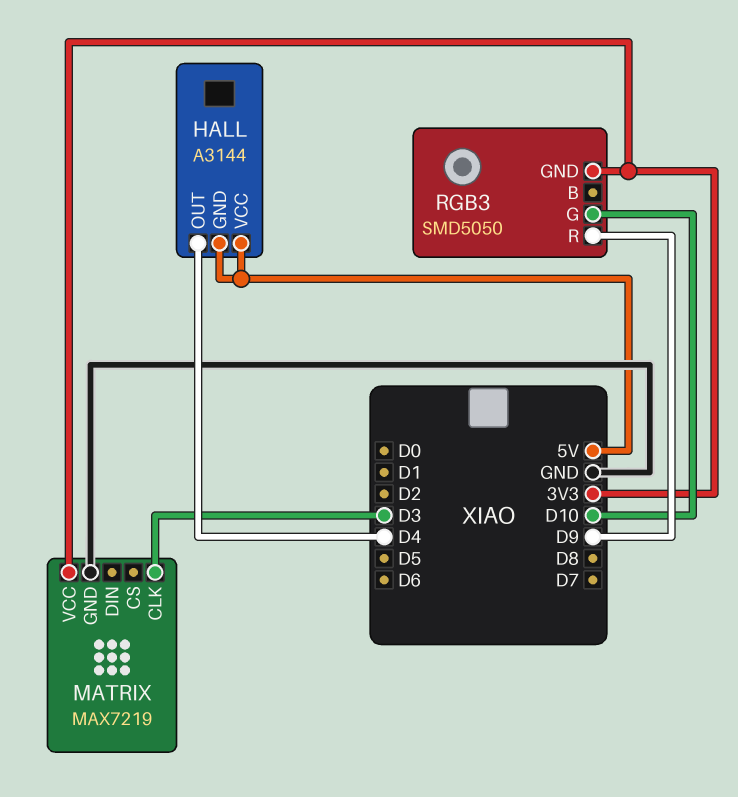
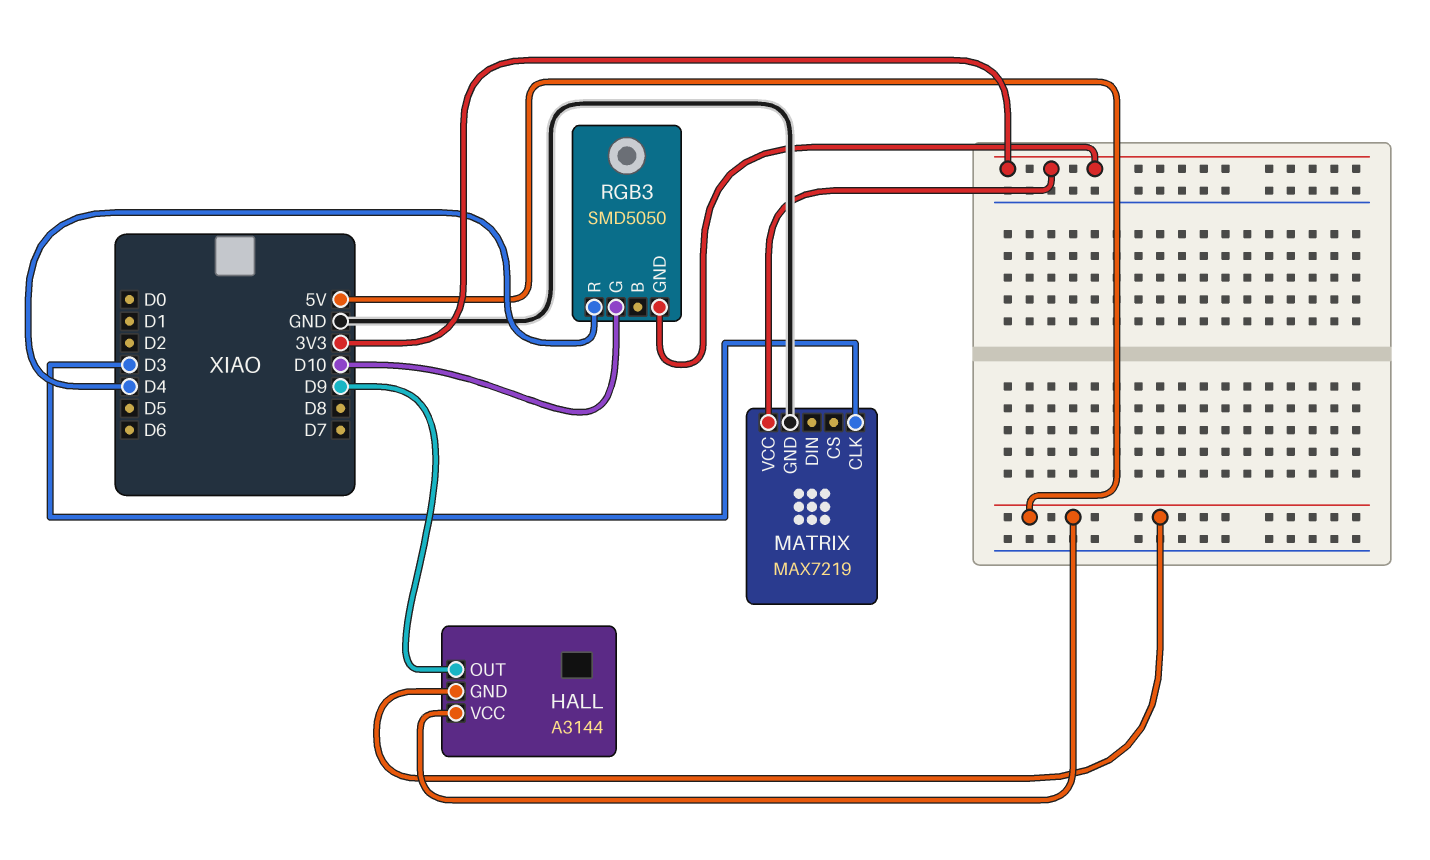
HALL pin OUT: D4 -> D9
RGB3 pin R: D9 -> D4

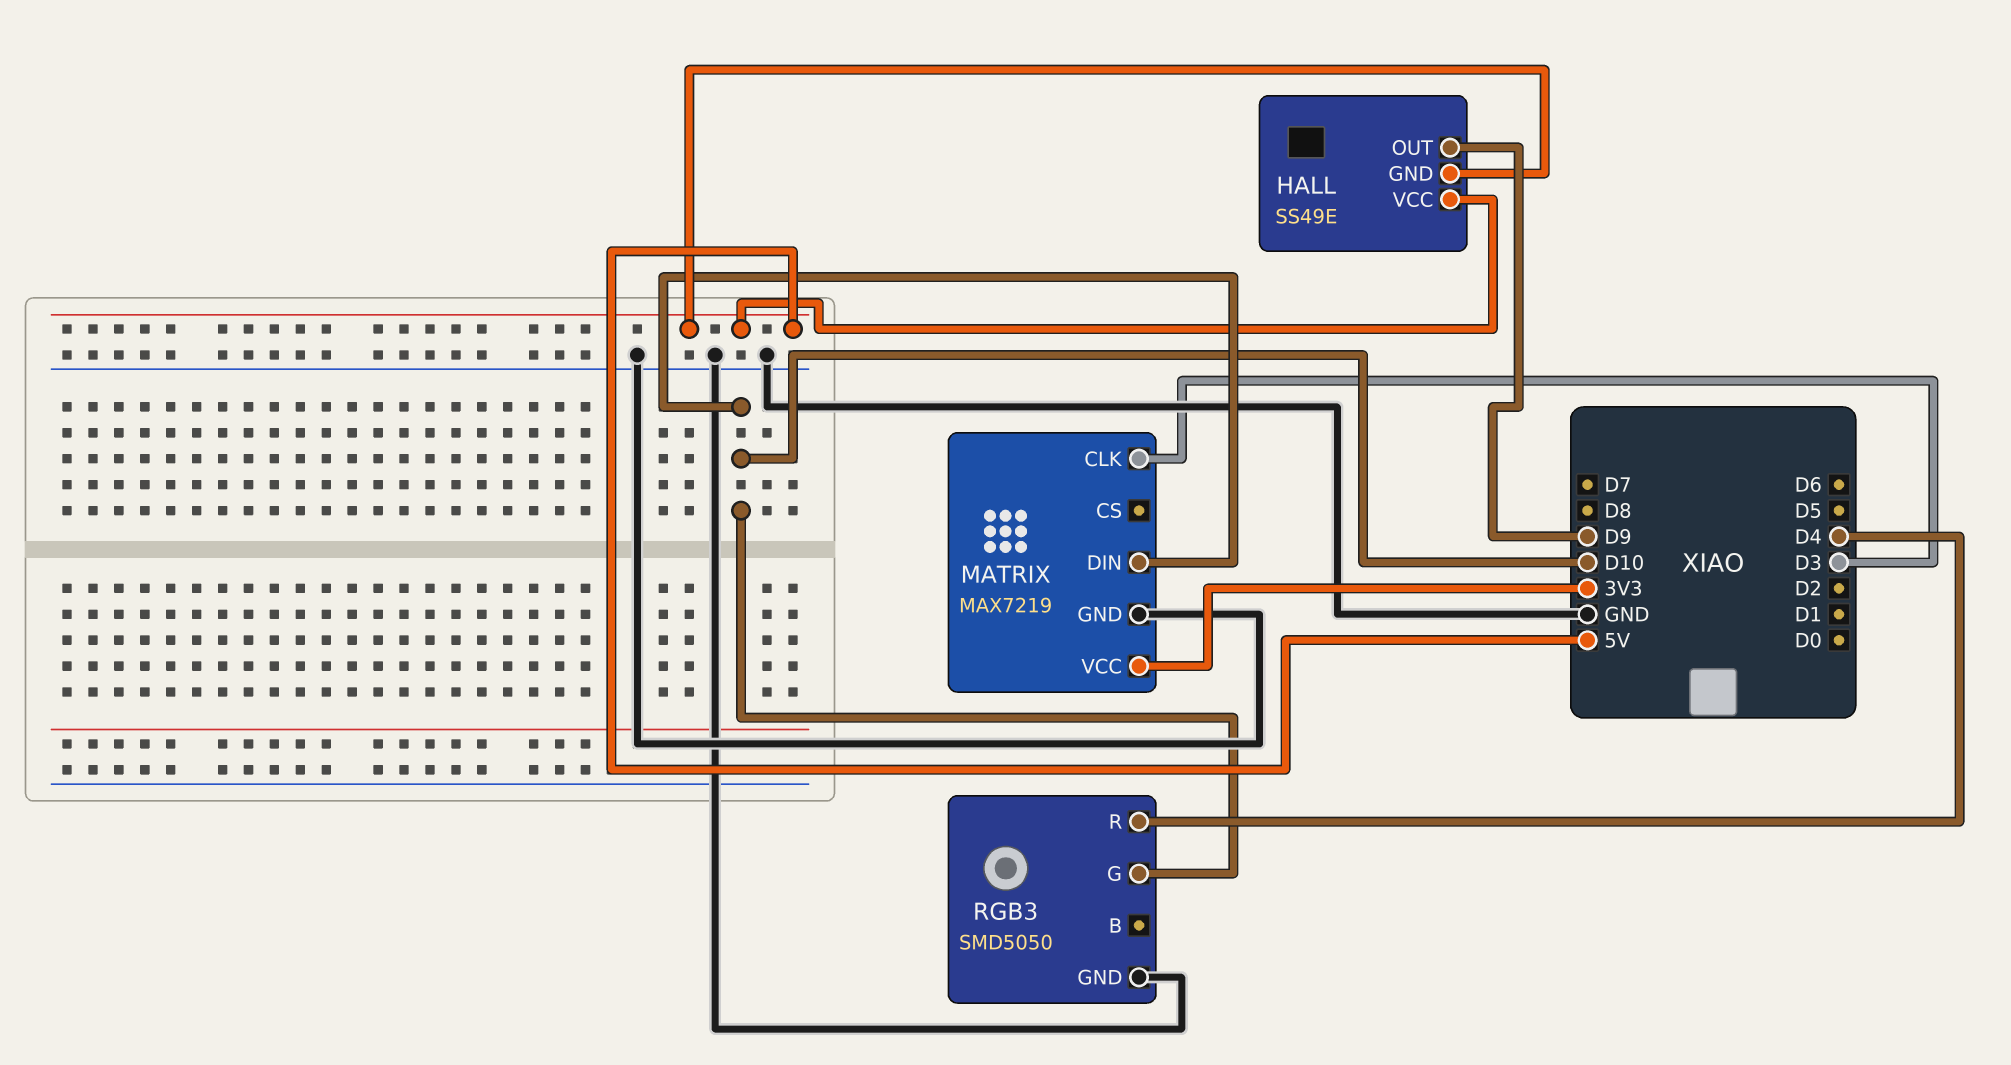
HALL: A3144 -> SS49E
MATRIX pin DIN: none -> D10
RGB3 pin GND: 3V3 -> GND

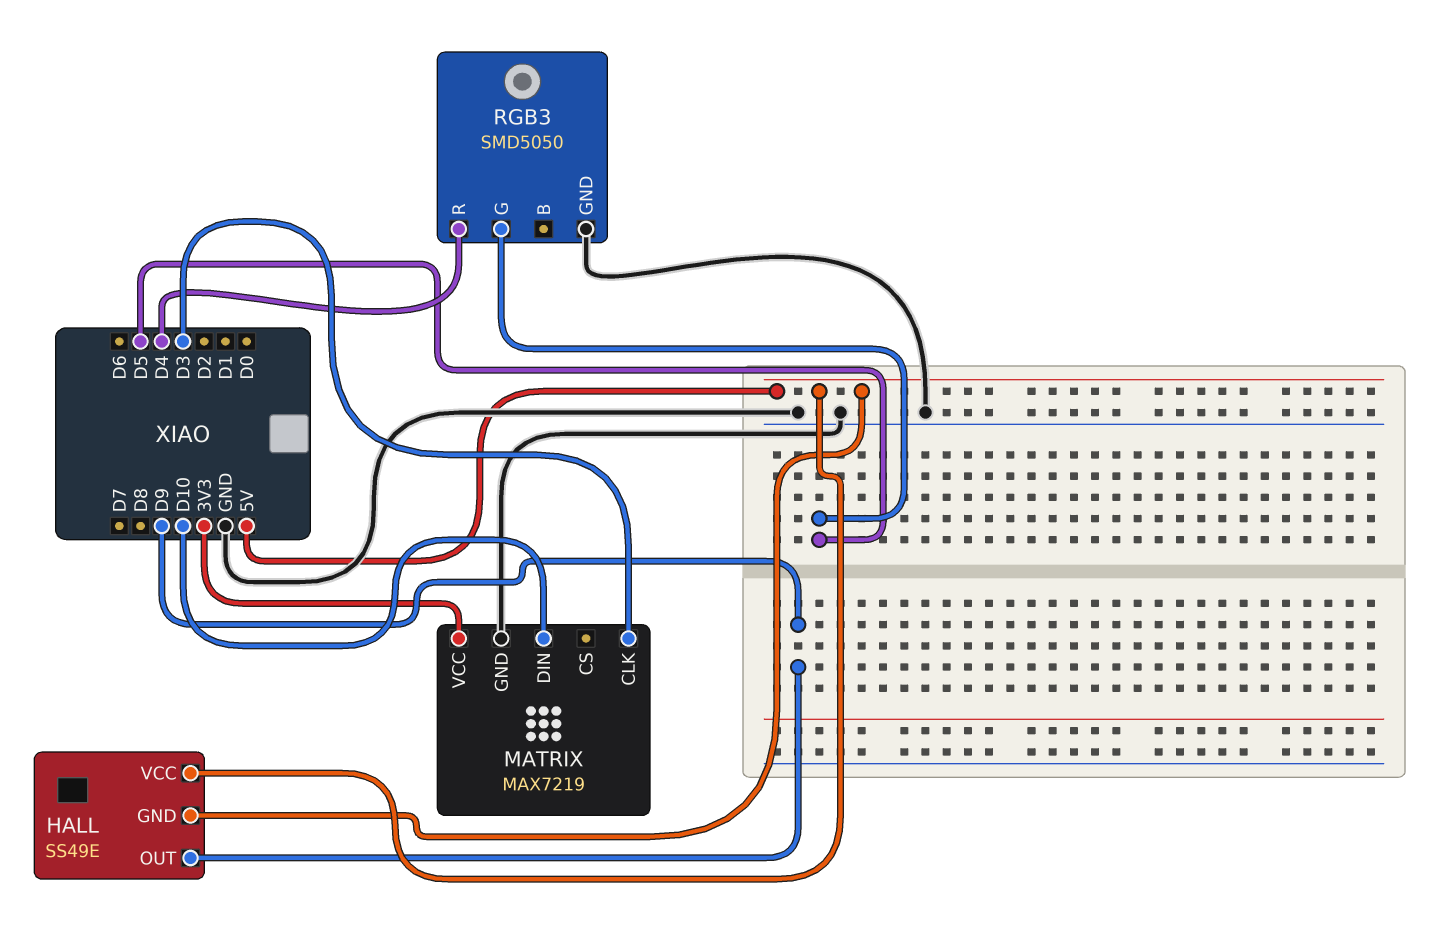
RGB3 pin G: D10 -> D5

